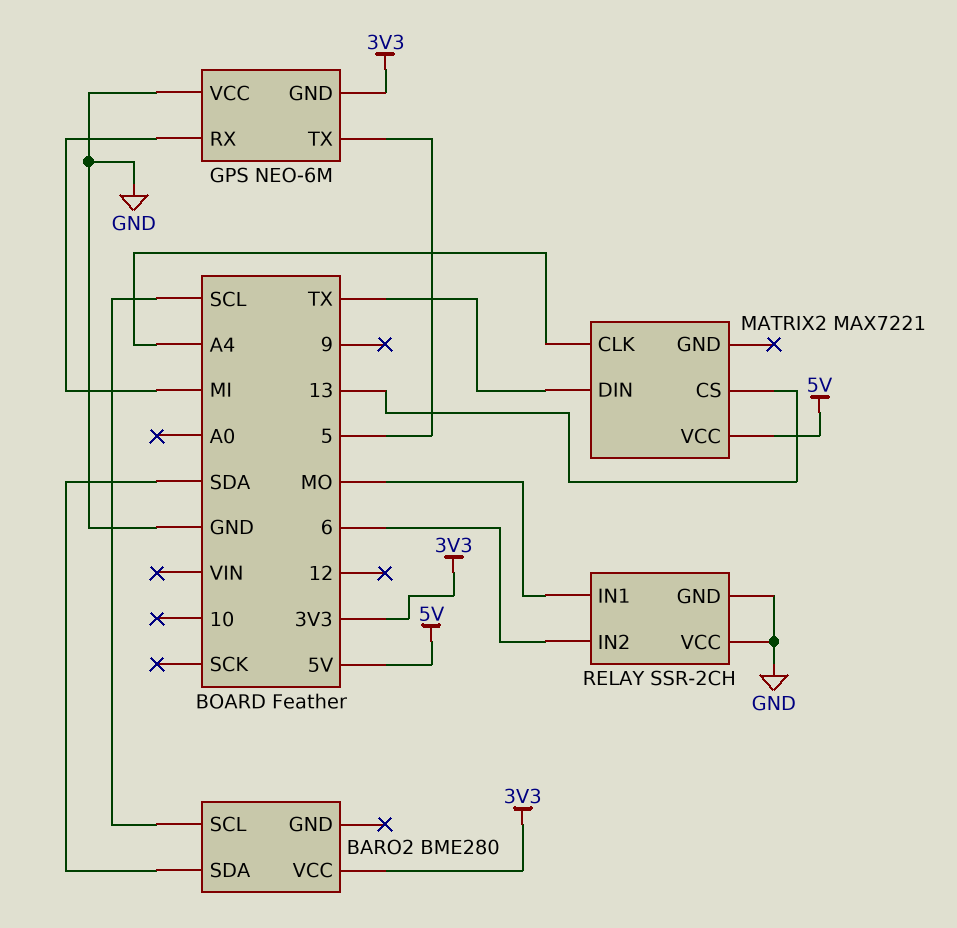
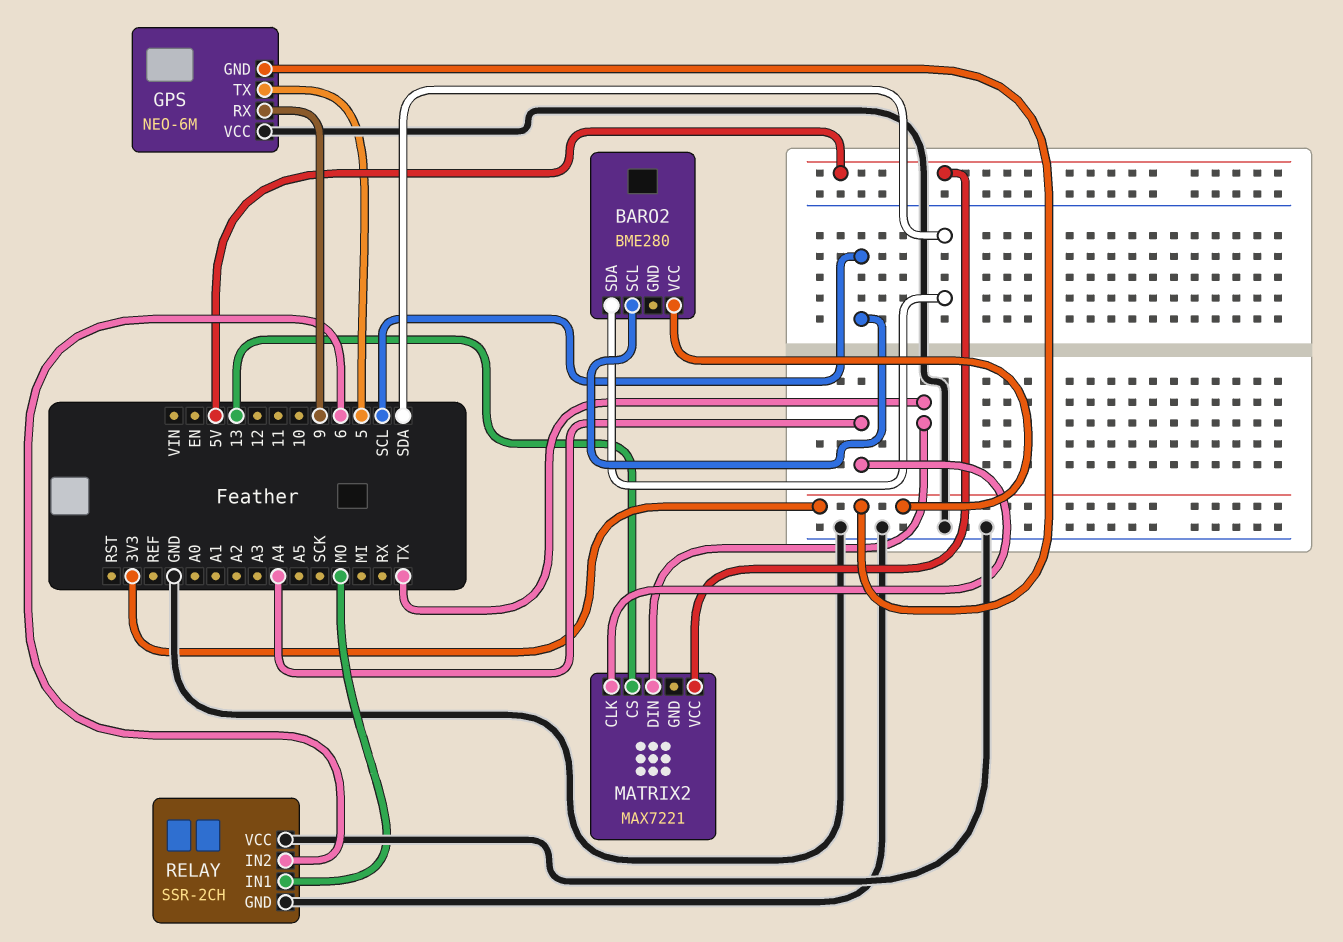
GPS pin RX: MI -> 9

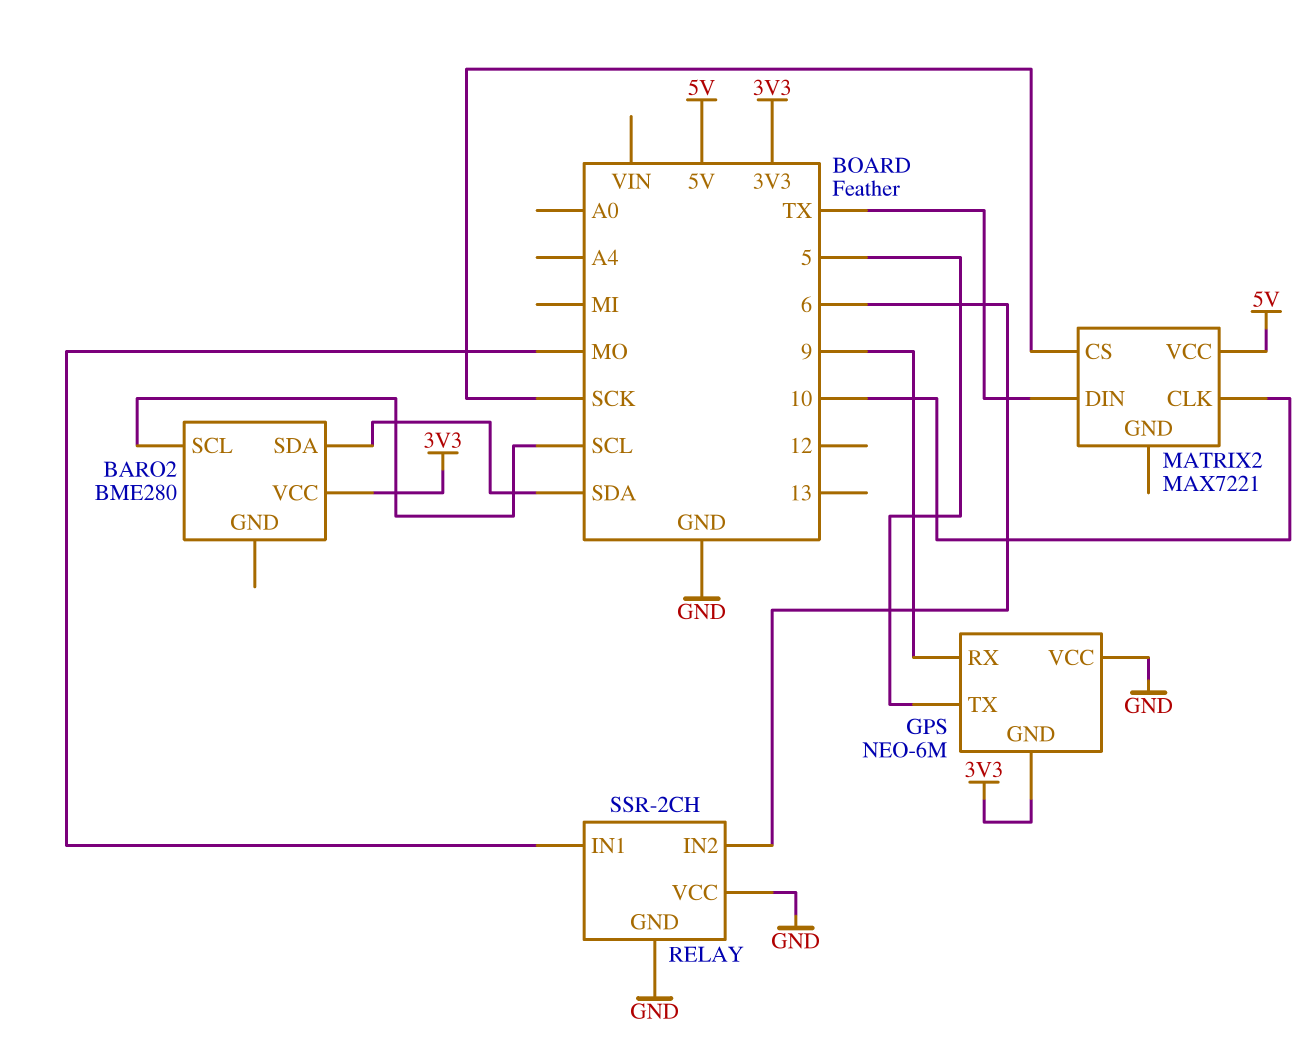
MATRIX2 pin CLK: A4 -> 10
MATRIX2 pin CS: 13 -> SCK

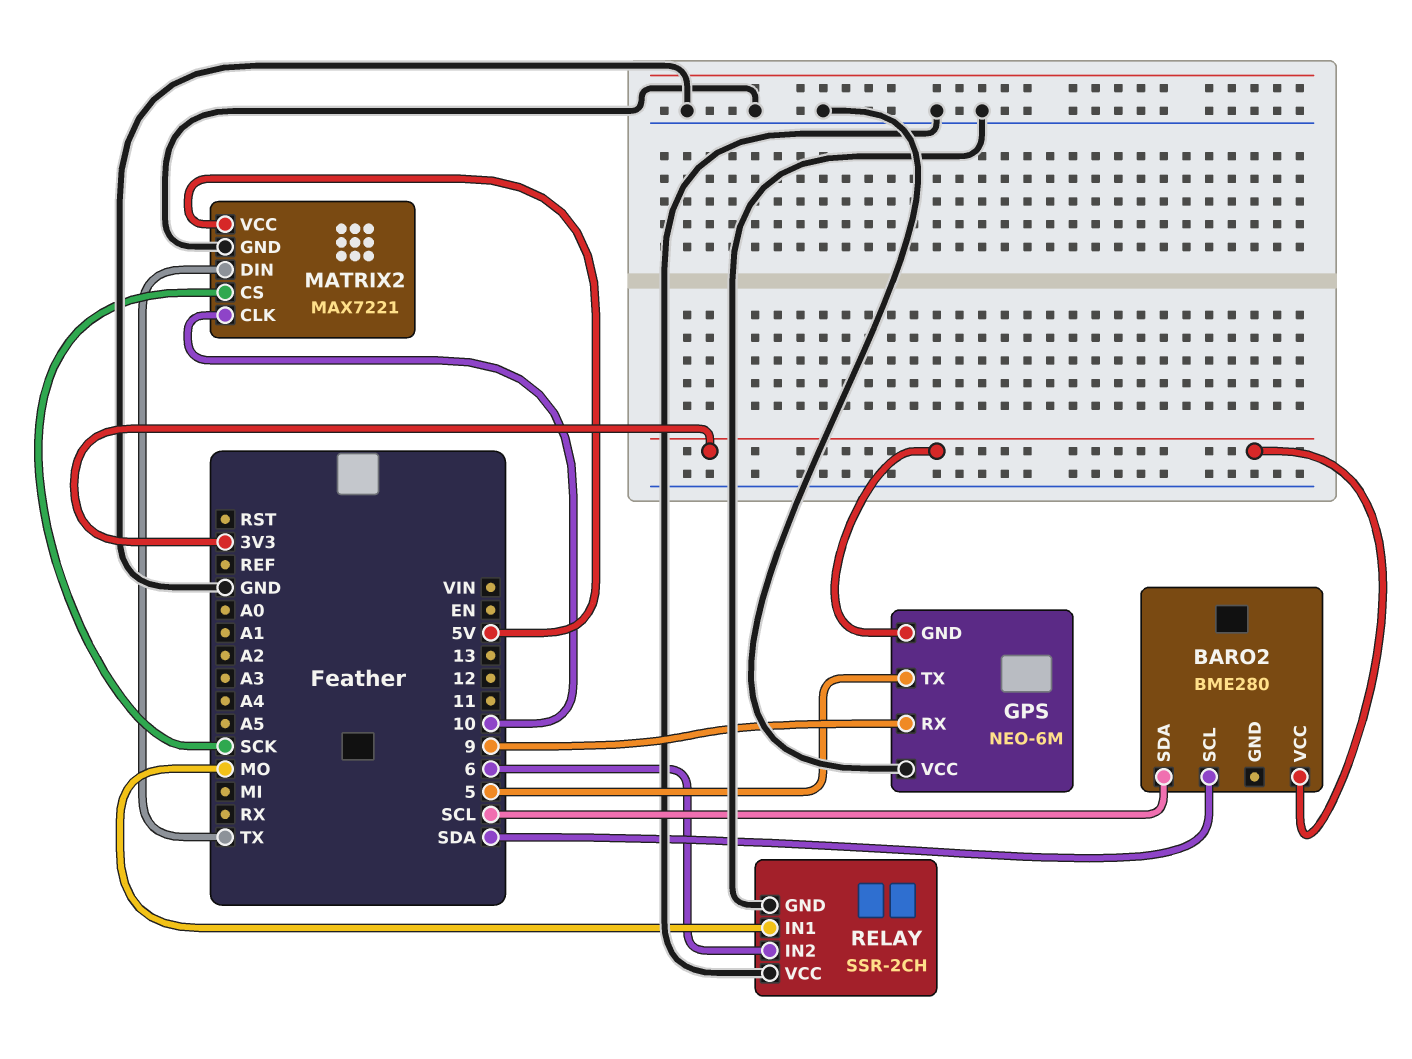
BARO2 pin SCL: SCL -> SDA
BARO2 pin SDA: SDA -> SCL
MATRIX2 pin GND: none -> GND

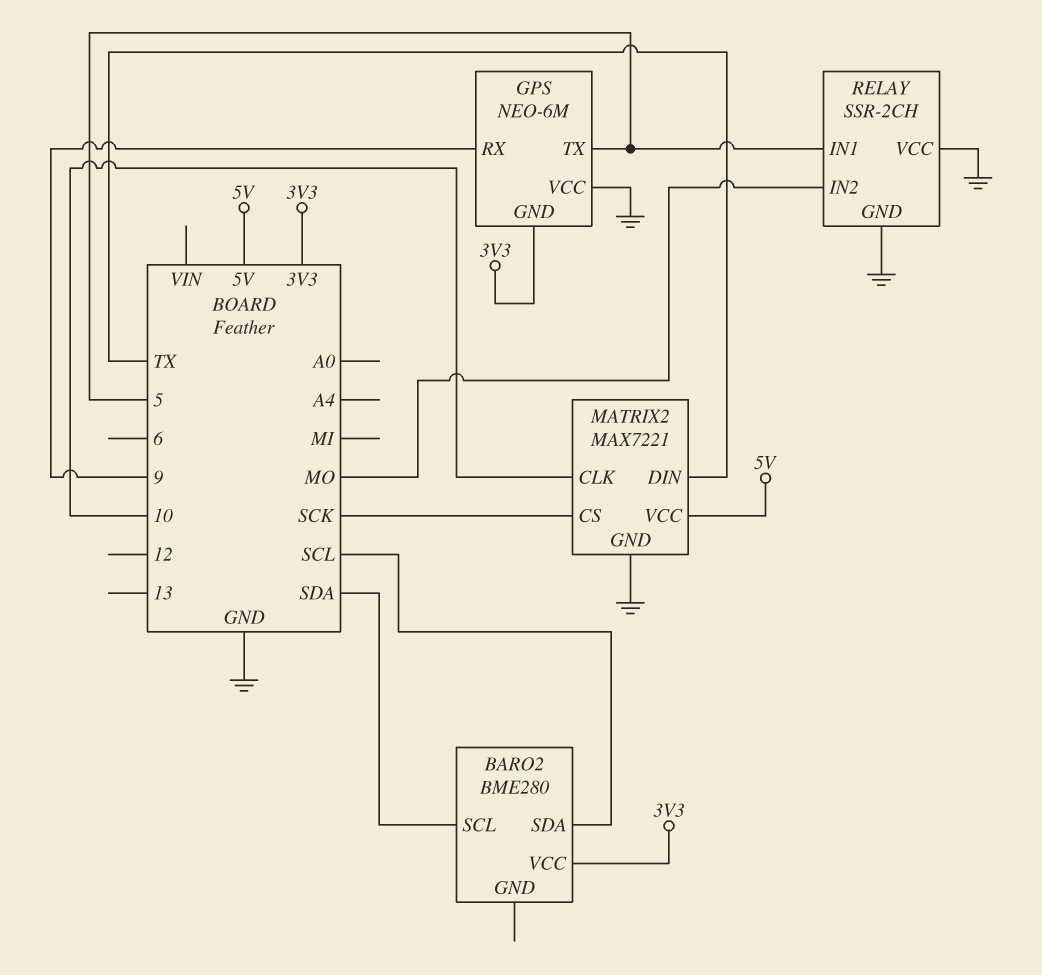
RELAY pin IN1: MO -> 5
RELAY pin IN2: 6 -> MO

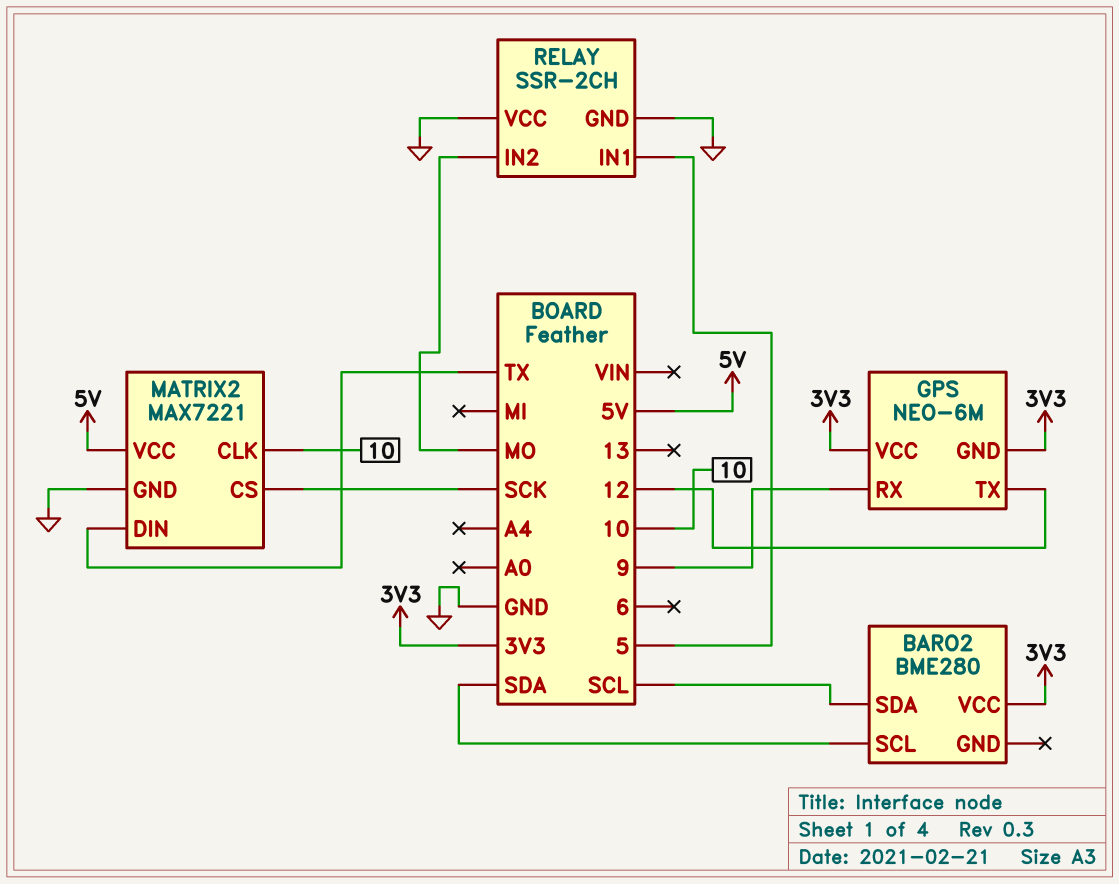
GPS pin TX: 5 -> 12
GPS pin VCC: GND -> 3V3

